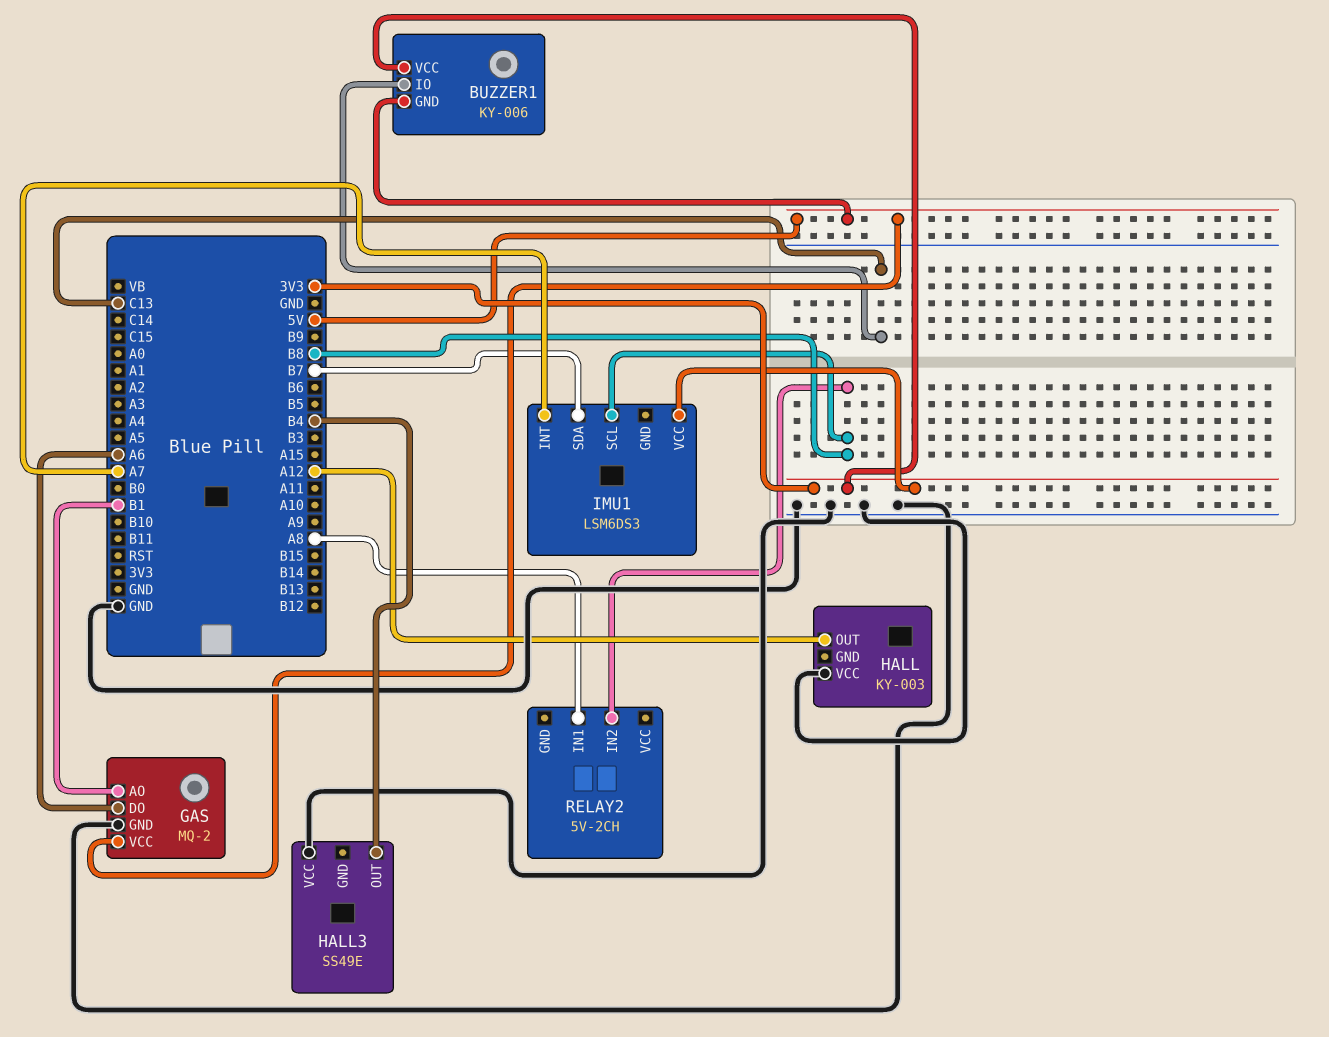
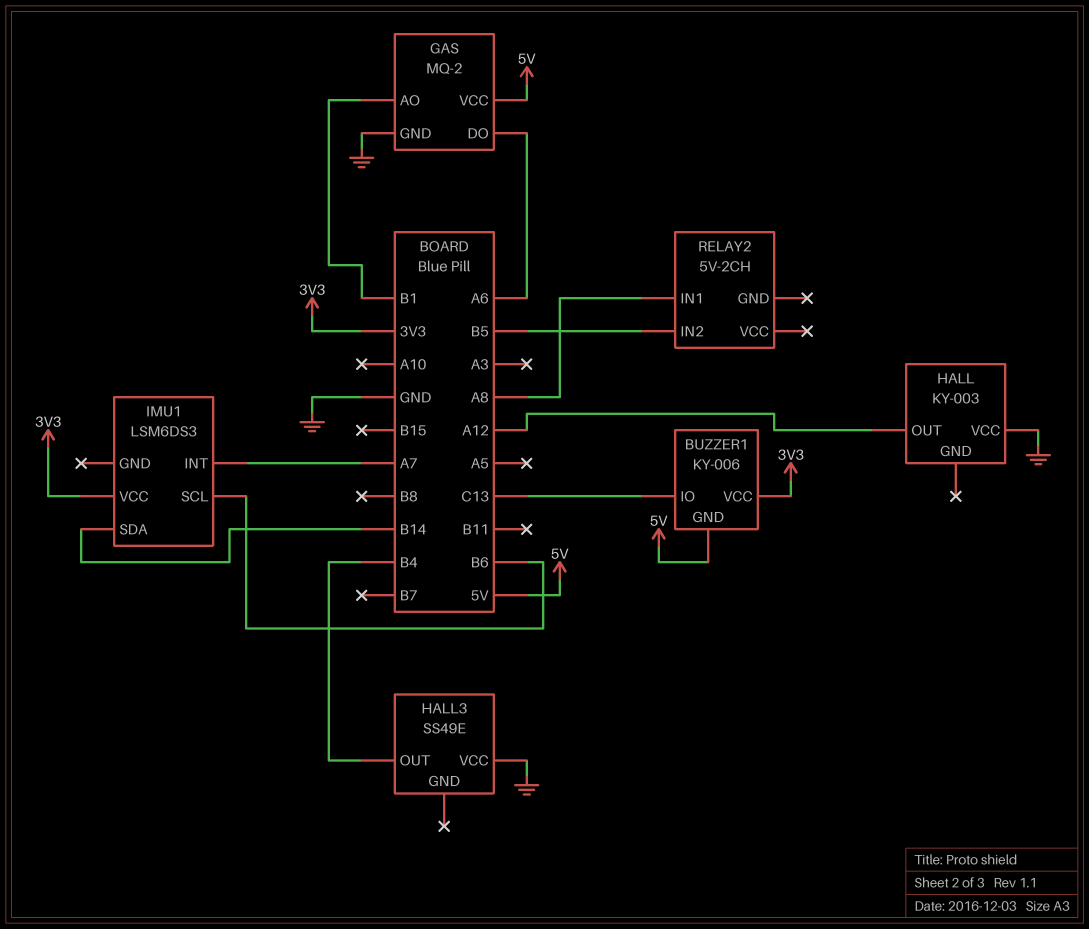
IMU1 pin SCL: B8 -> B6
IMU1 pin SDA: B7 -> B14
RELAY2 pin IN2: B8 -> B5

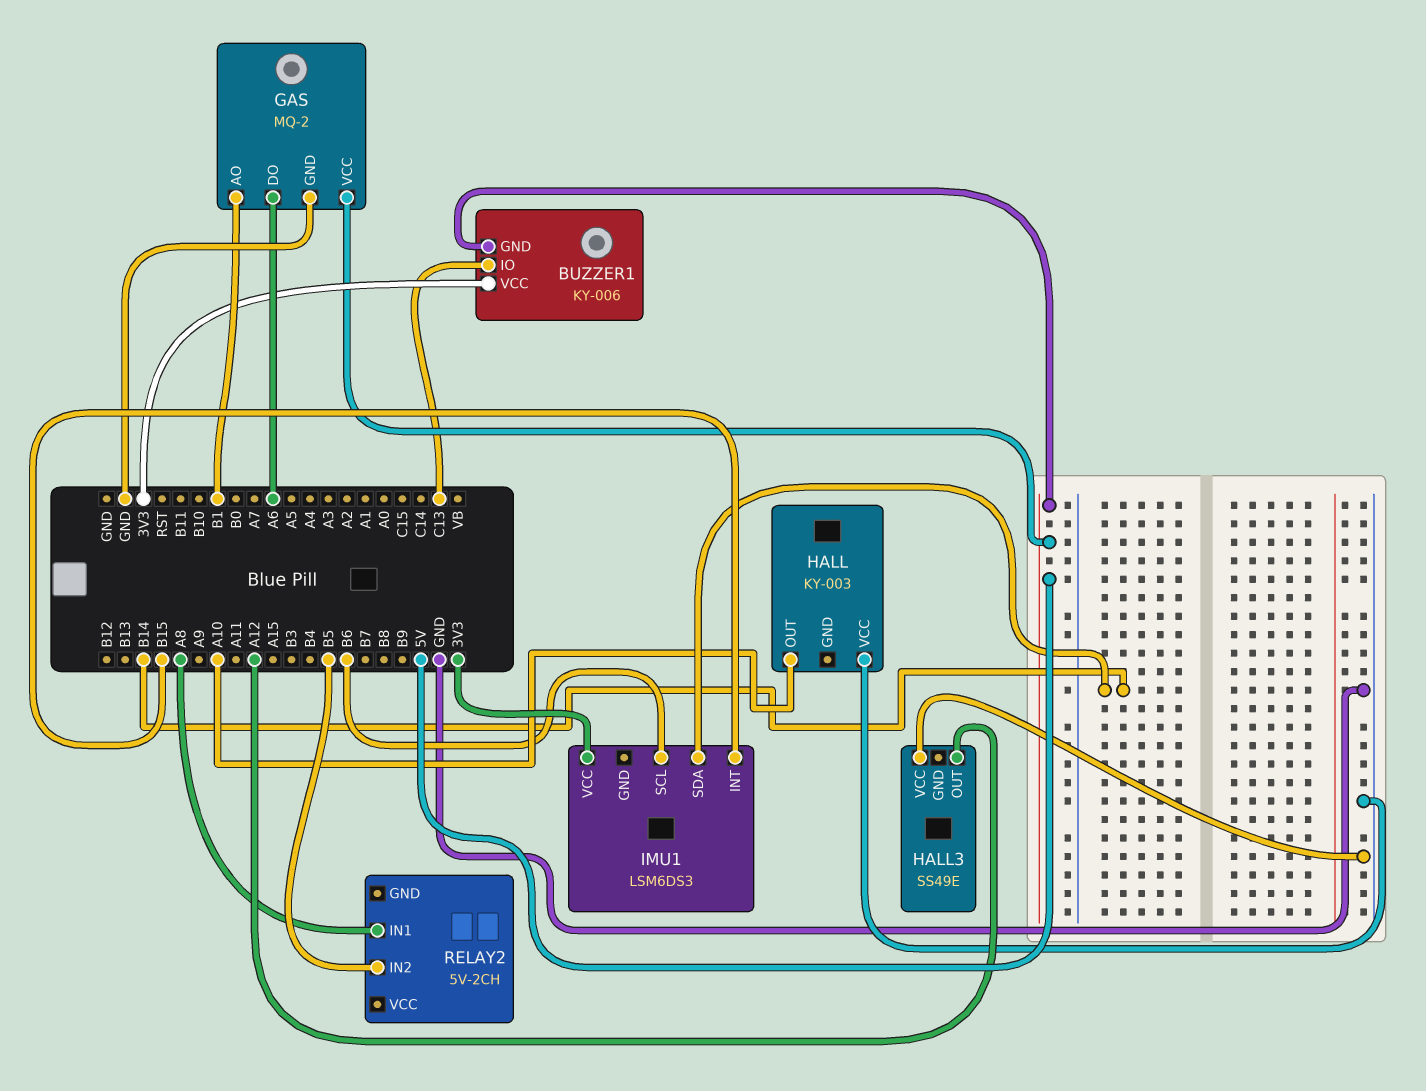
HALL pin OUT: A12 -> A10
HALL3 pin OUT: B4 -> A12
IMU1 pin INT: A7 -> B15

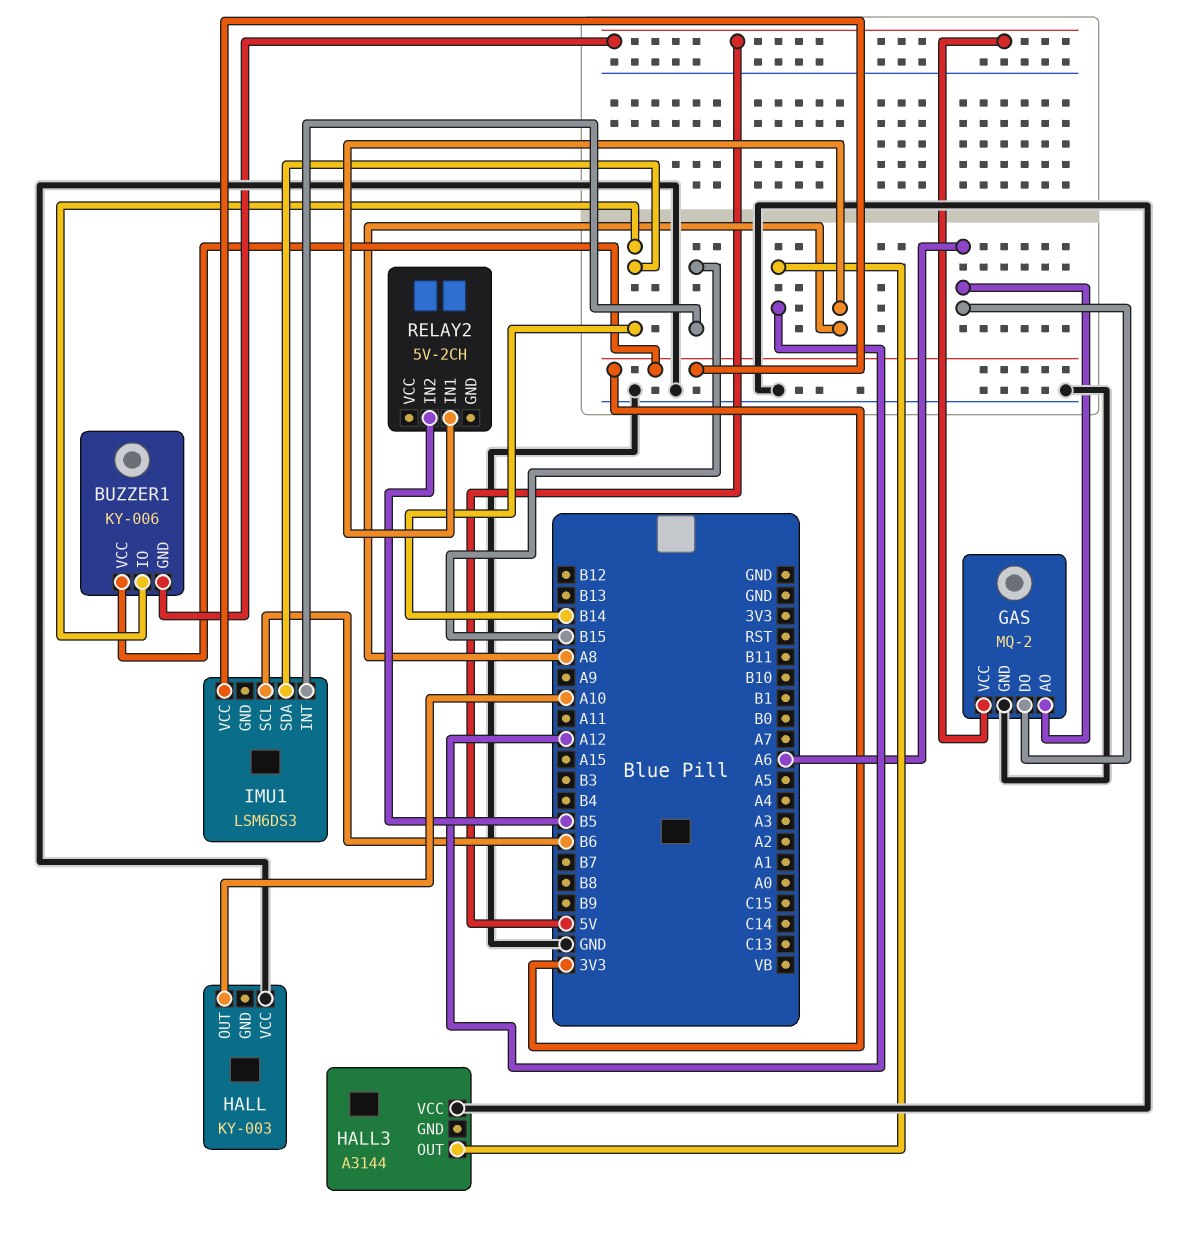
BUZZER1 pin IO: C13 -> B14
GAS pin AO: B1 -> A6
HALL3: SS49E -> A3144

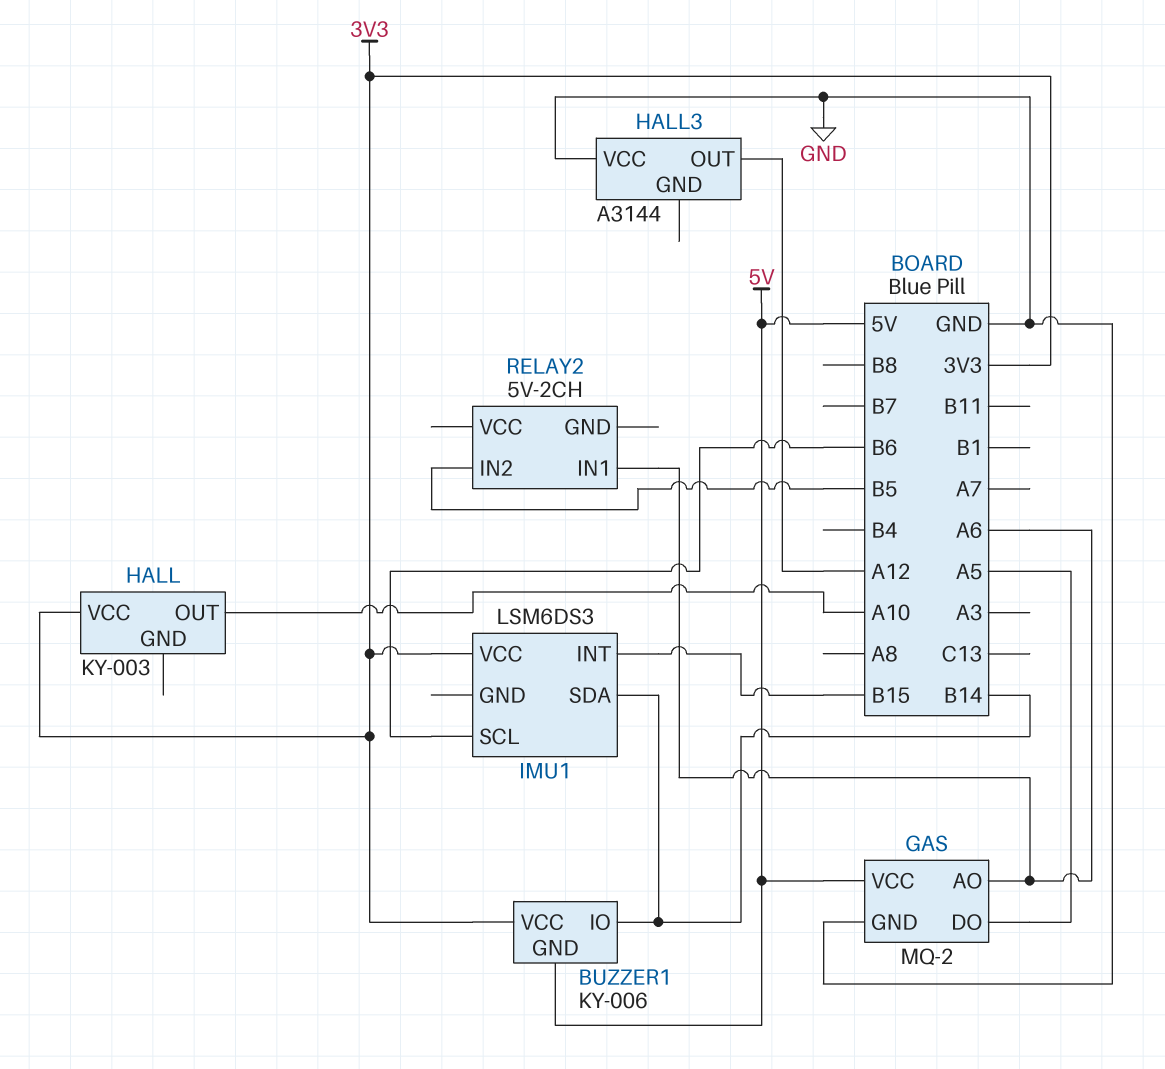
GAS pin DO: A6 -> A5
HALL pin VCC: GND -> 3V3
RELAY2 pin IN1: A8 -> A6

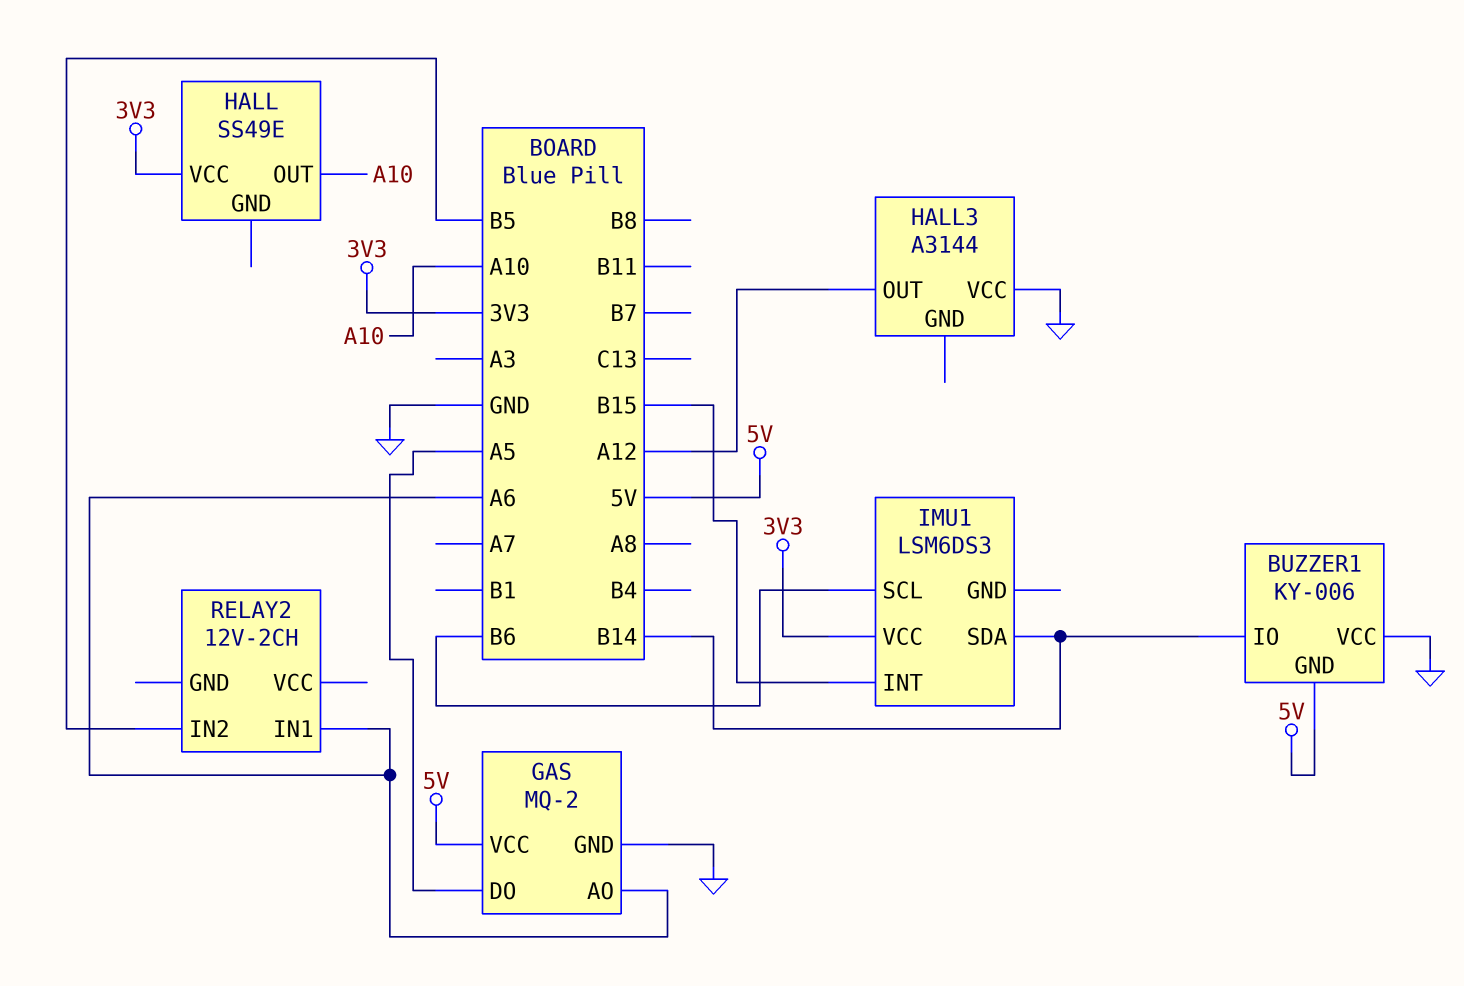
BUZZER1 pin VCC: 3V3 -> GND
HALL: KY-003 -> SS49E
RELAY2: 5V-2CH -> 12V-2CH

